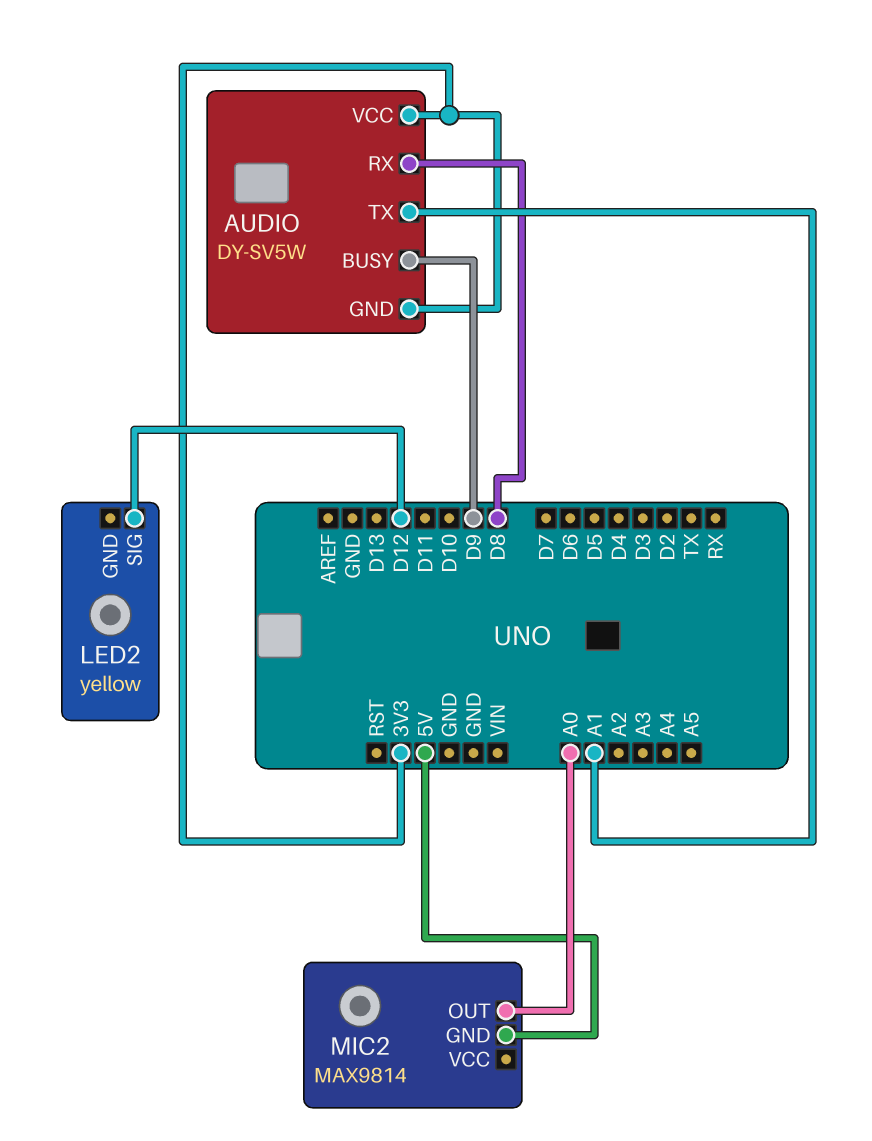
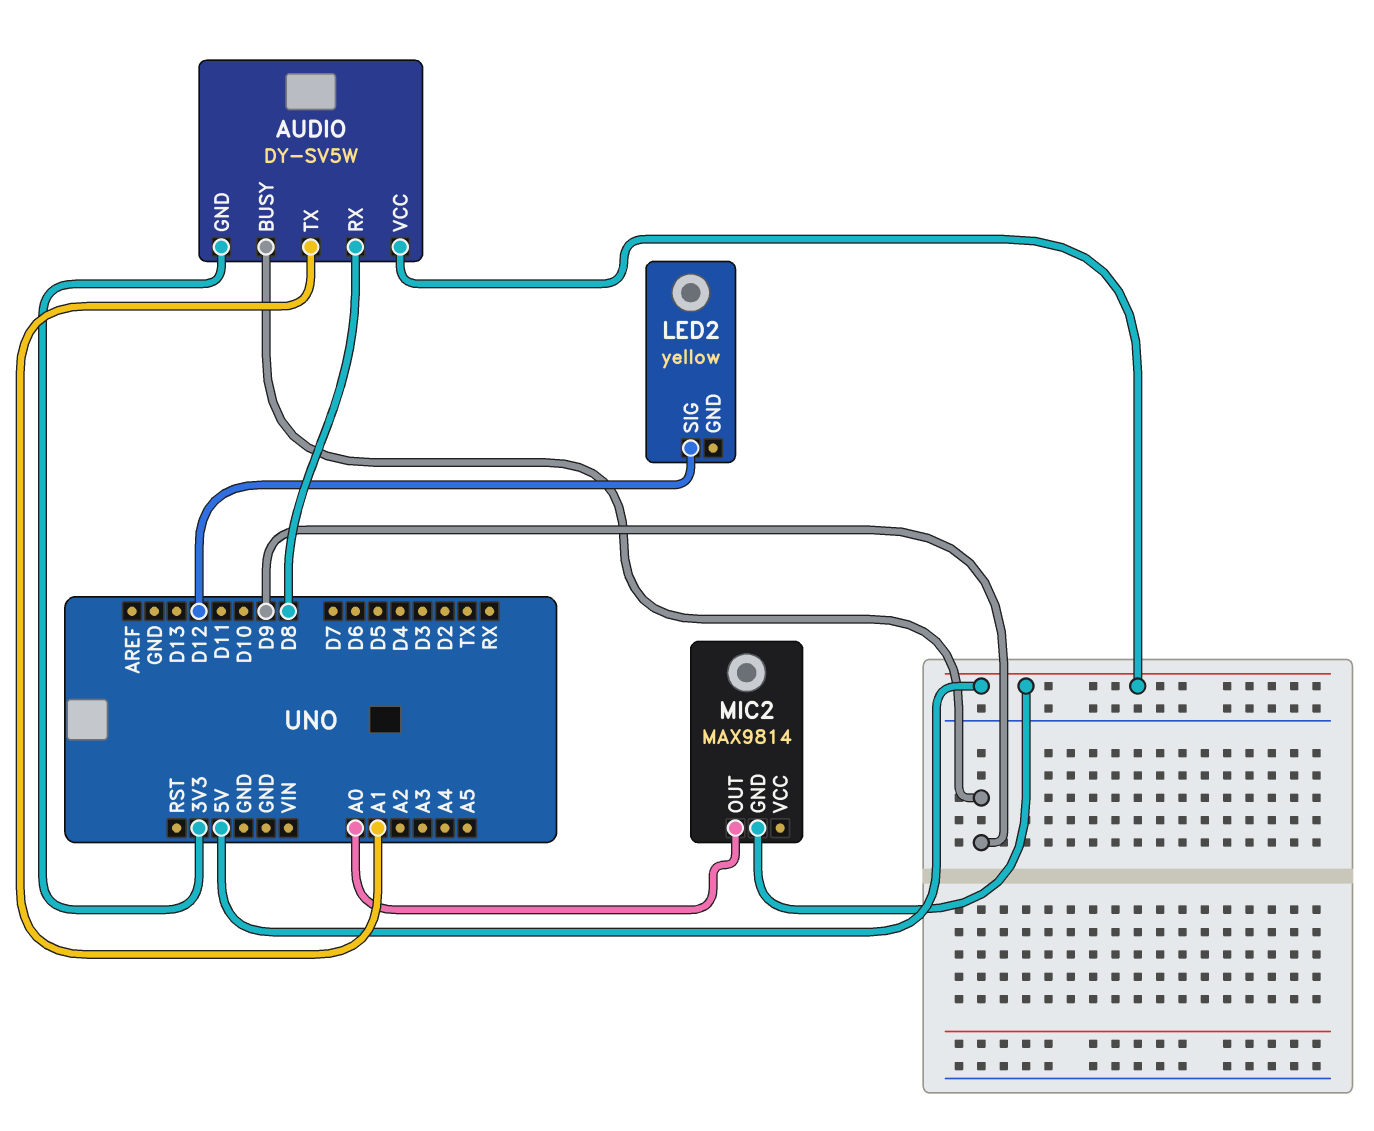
AUDIO pin VCC: 3V3 -> 5V

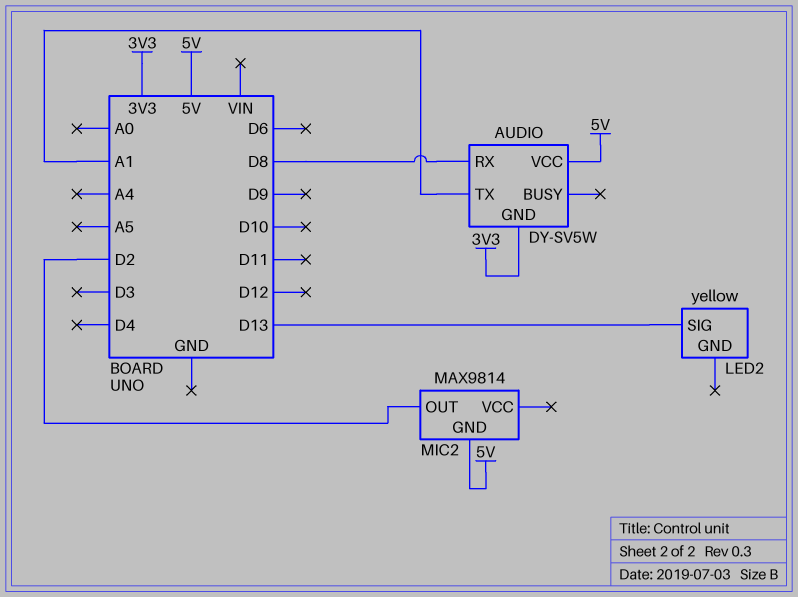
AUDIO pin BUSY: D9 -> none
LED2 pin SIG: D12 -> D13
MIC2 pin OUT: A0 -> D2

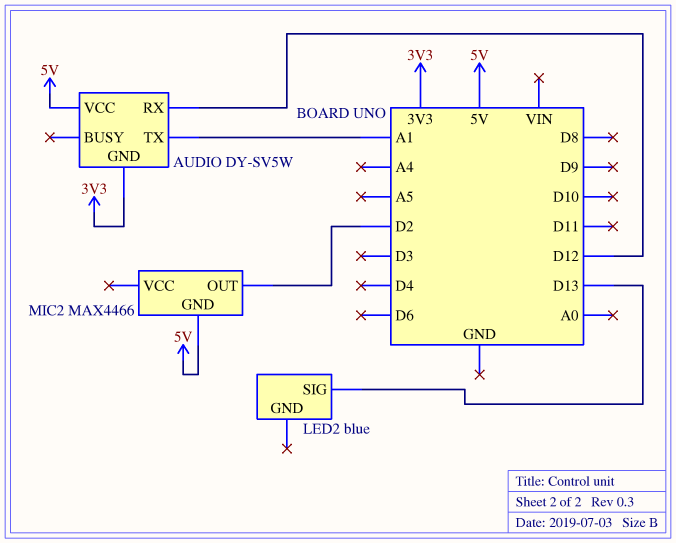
AUDIO pin RX: D8 -> D12
LED2: yellow -> blue
MIC2: MAX9814 -> MAX4466

